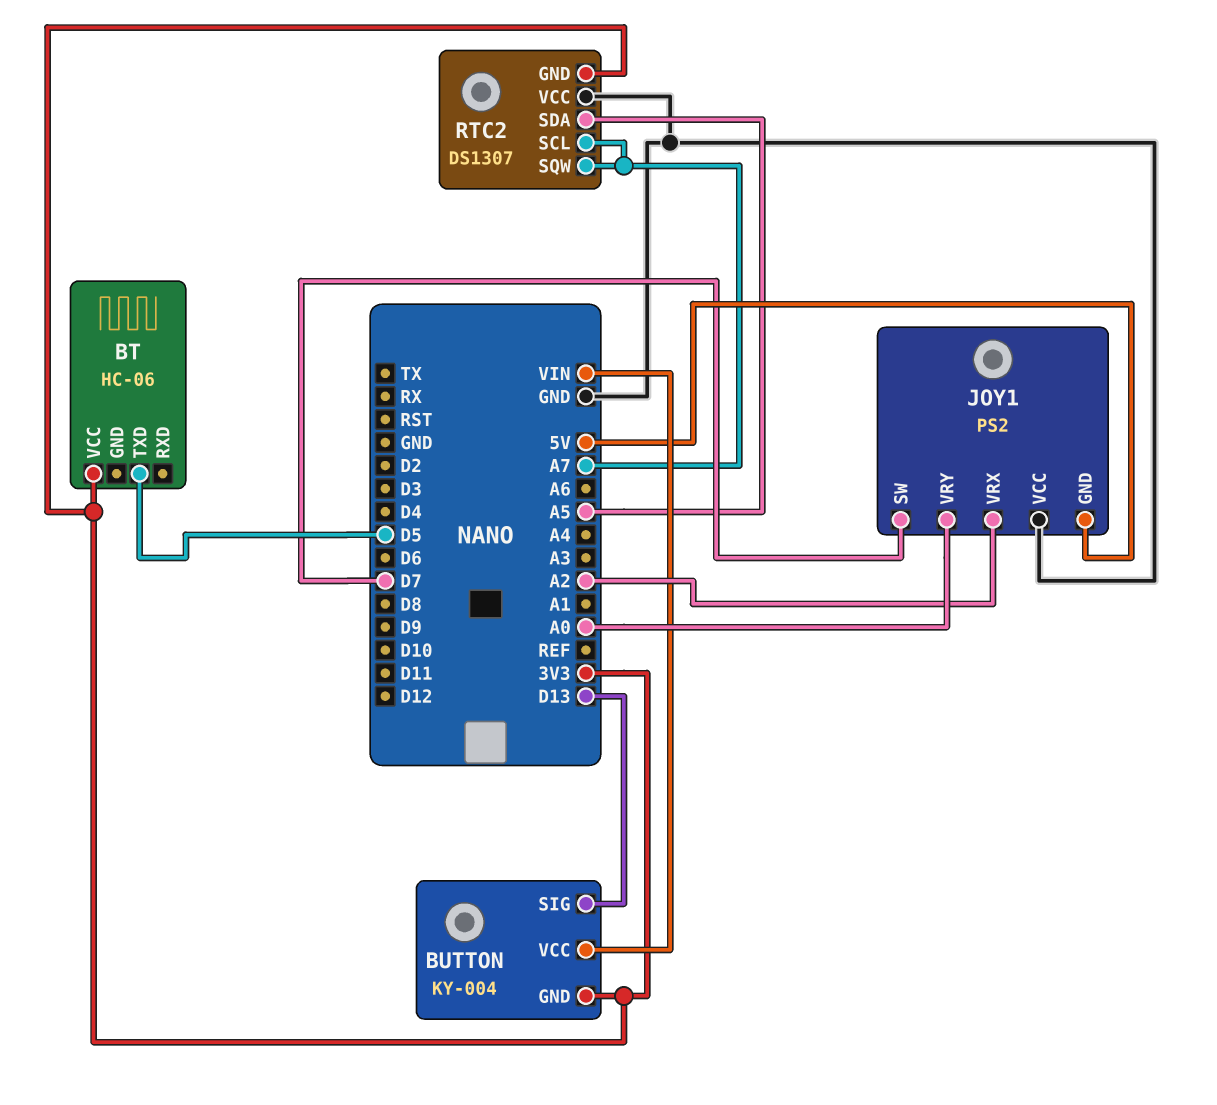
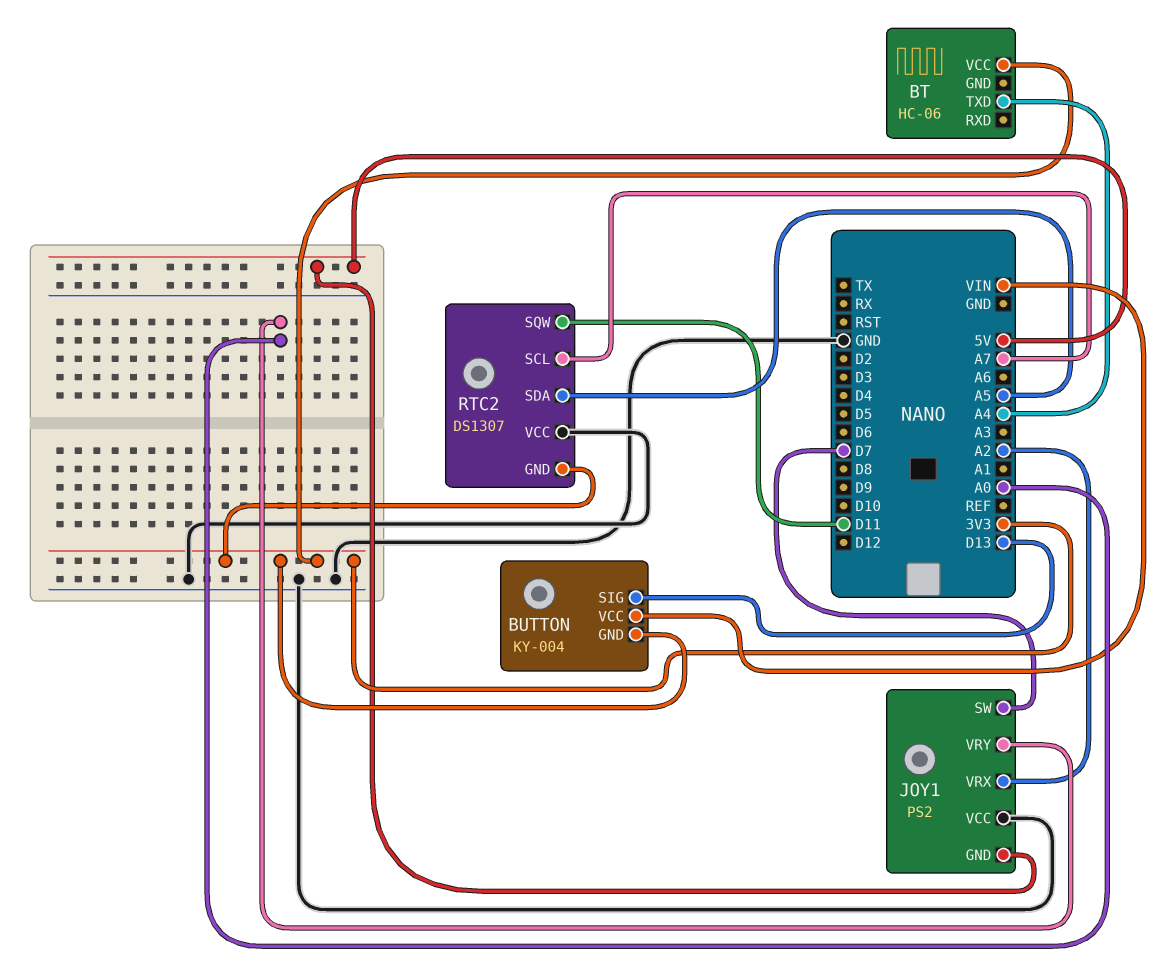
BT pin TXD: D5 -> A4
RTC2 pin SQW: A7 -> D11

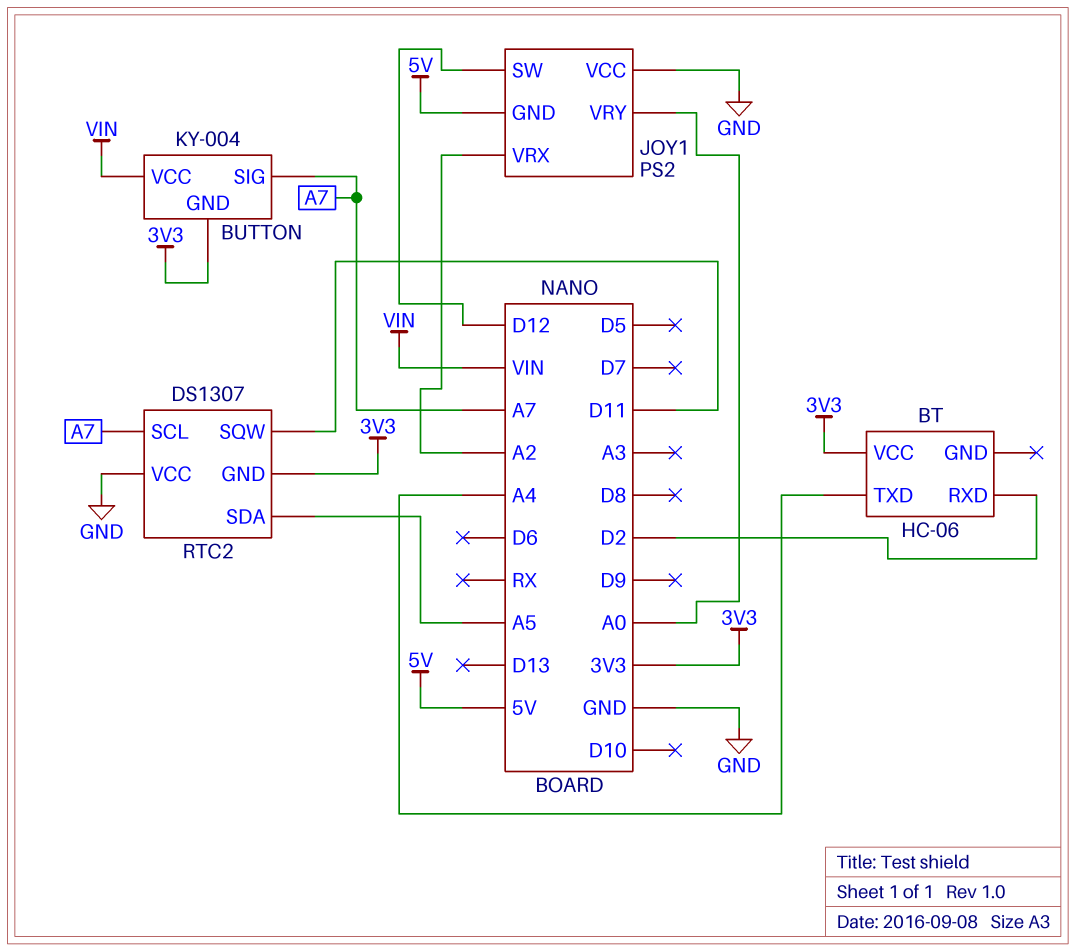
BT pin RXD: none -> D2
BUTTON pin SIG: D13 -> A7
JOY1 pin SW: D7 -> D12

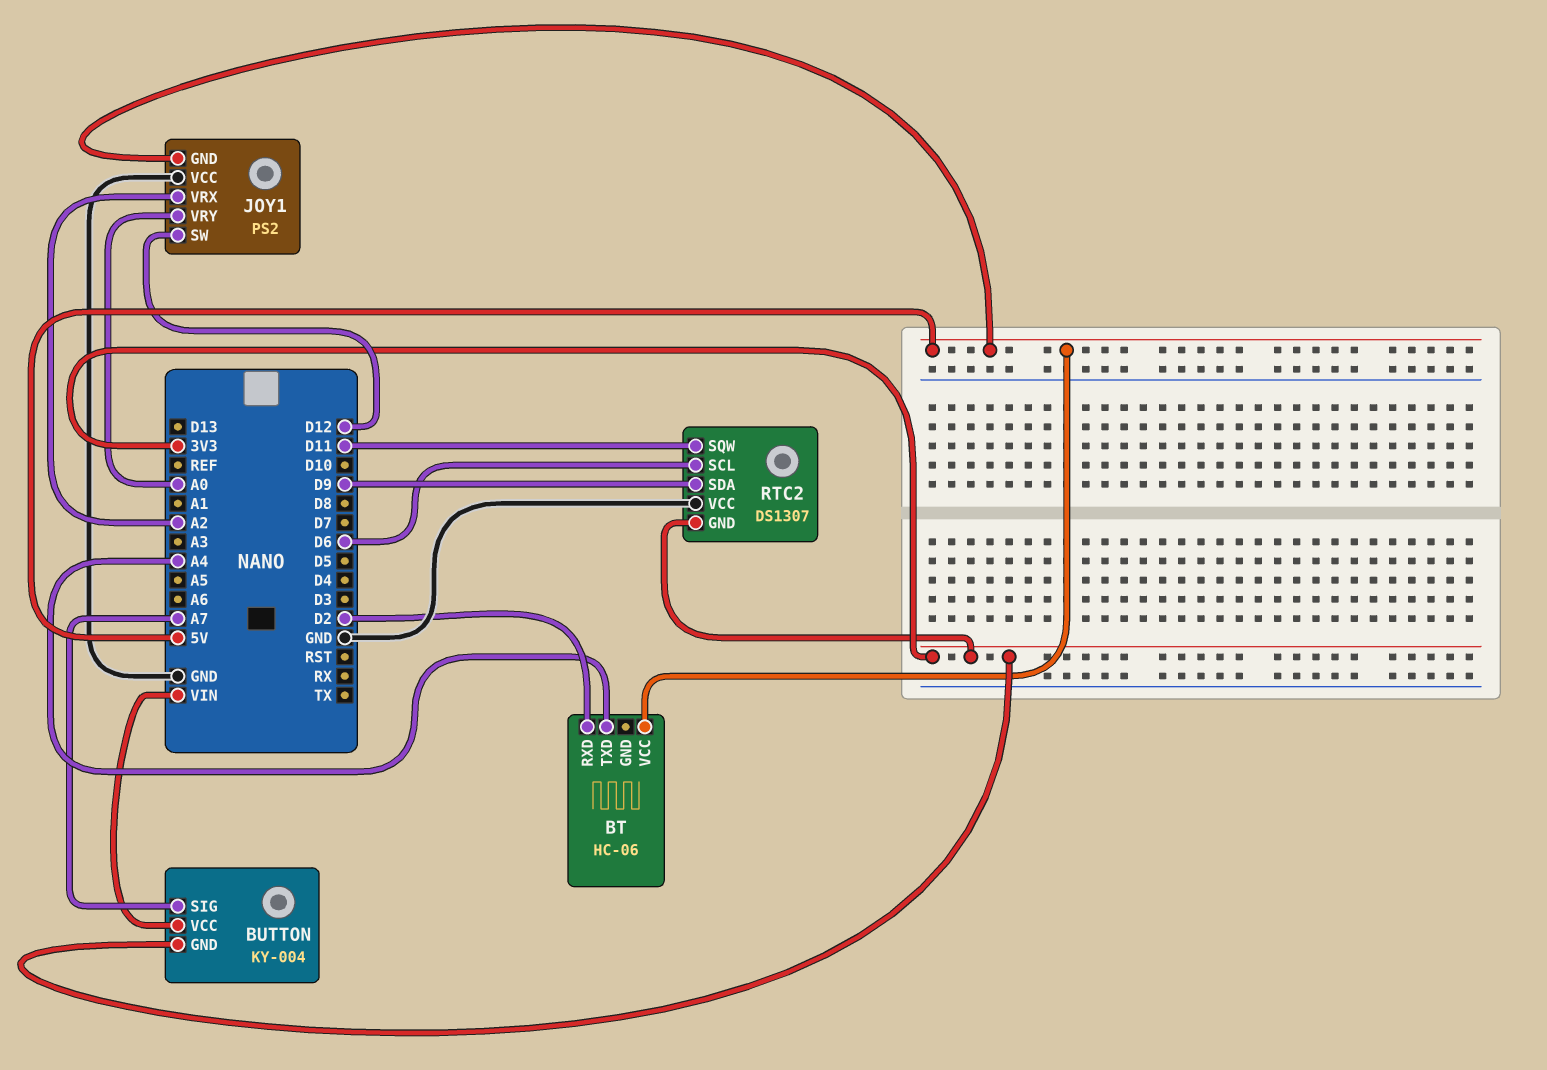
BT pin VCC: 3V3 -> 5V
RTC2 pin SCL: A7 -> D6
RTC2 pin SDA: A5 -> D9

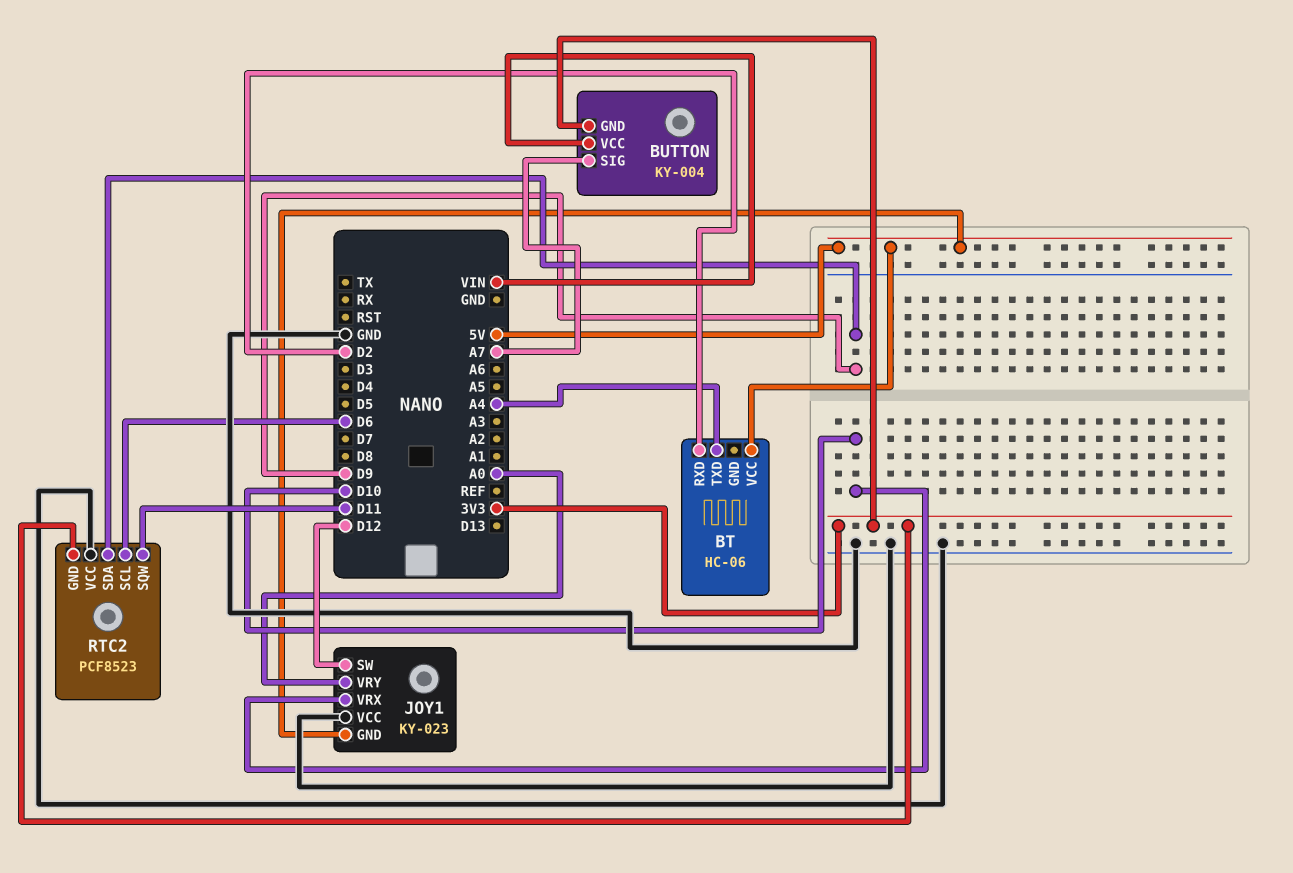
JOY1: PS2 -> KY-023
JOY1 pin VRX: A2 -> D10
RTC2: DS1307 -> PCF8523

